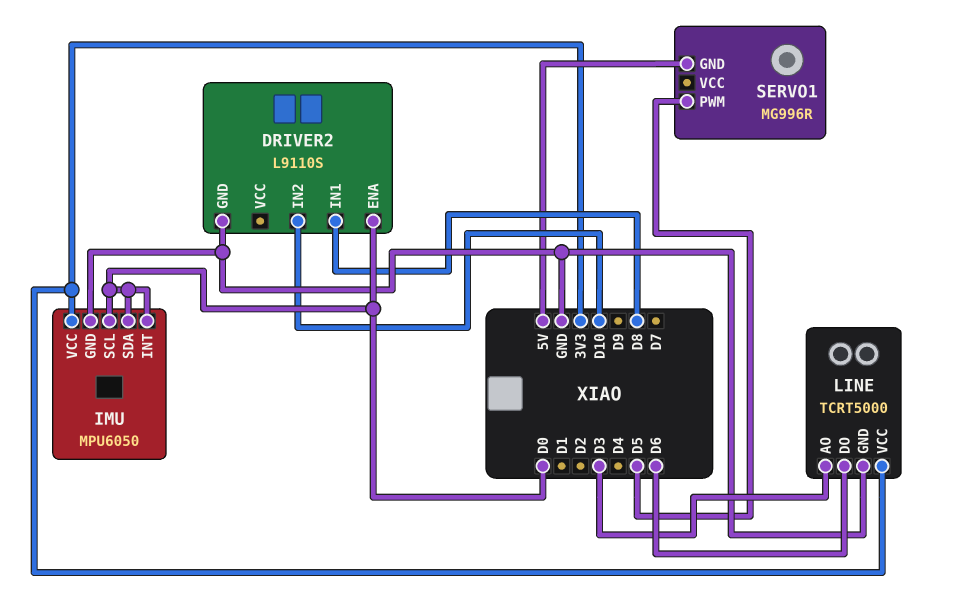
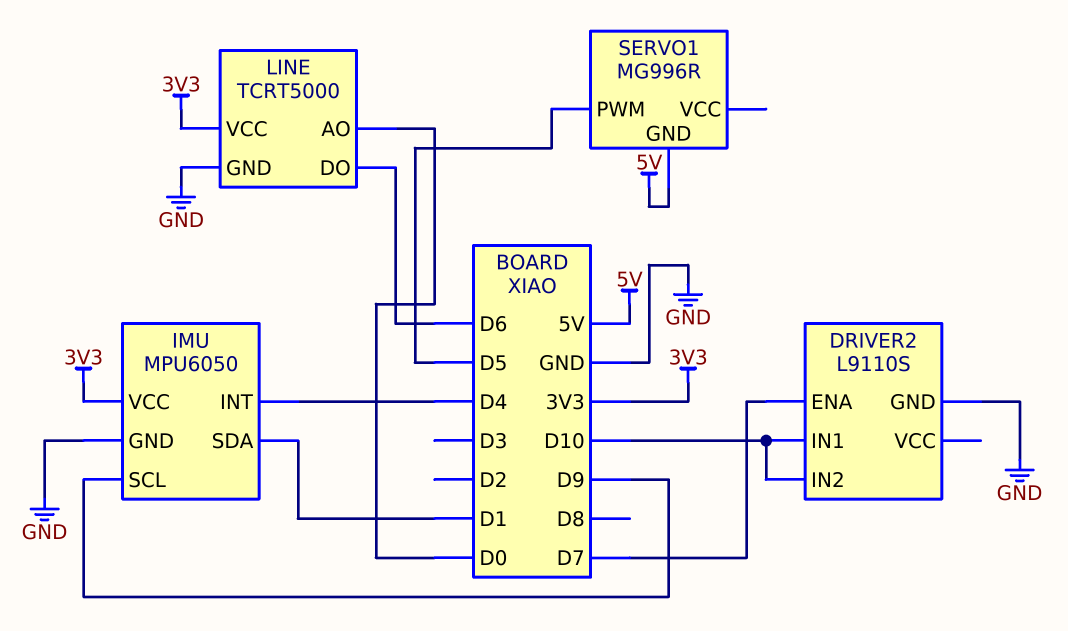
DRIVER2 pin ENA: D0 -> D7
DRIVER2 pin IN1: D8 -> D10
IMU pin INT: D0 -> D4
IMU pin SCL: D0 -> D9
IMU pin SDA: D0 -> D1
LINE pin AO: D3 -> D0

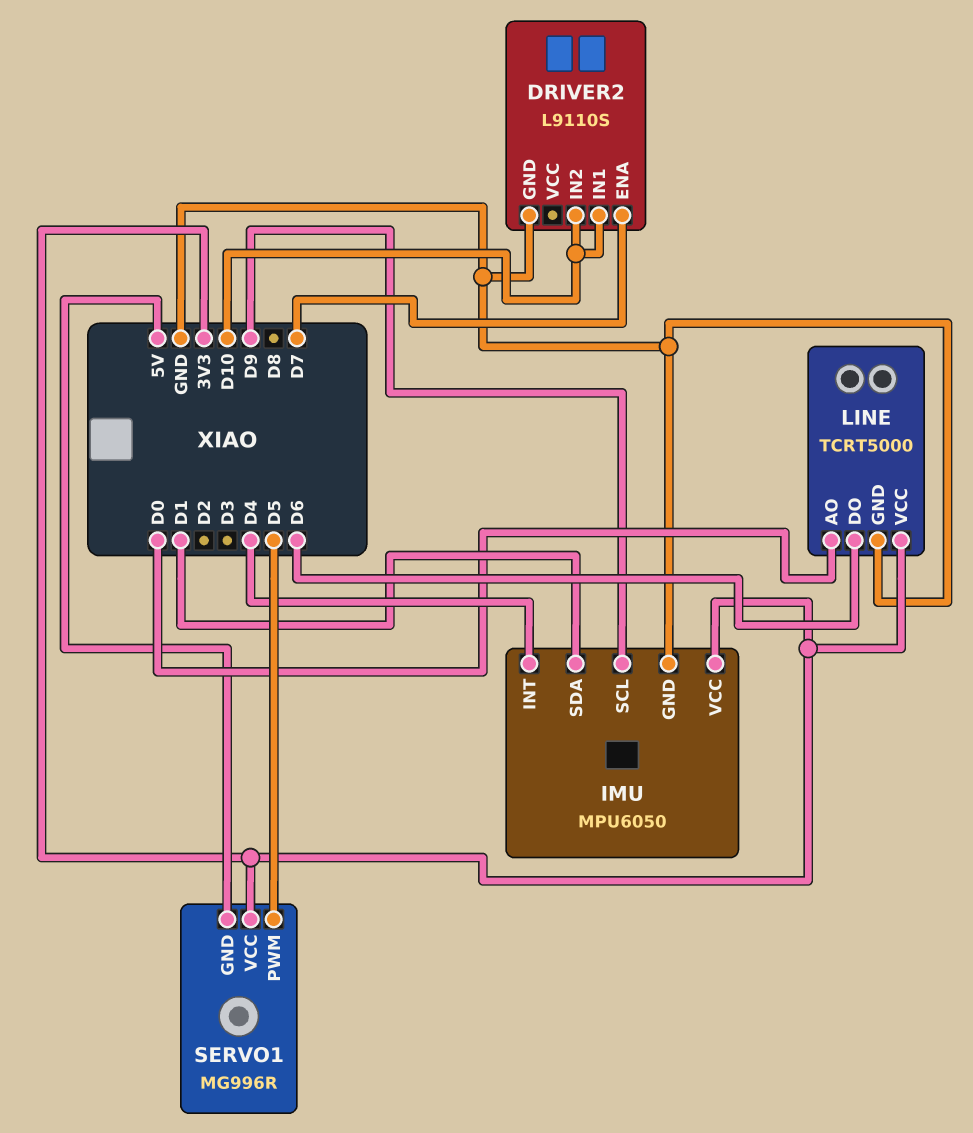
SERVO1 pin VCC: none -> 3V3

